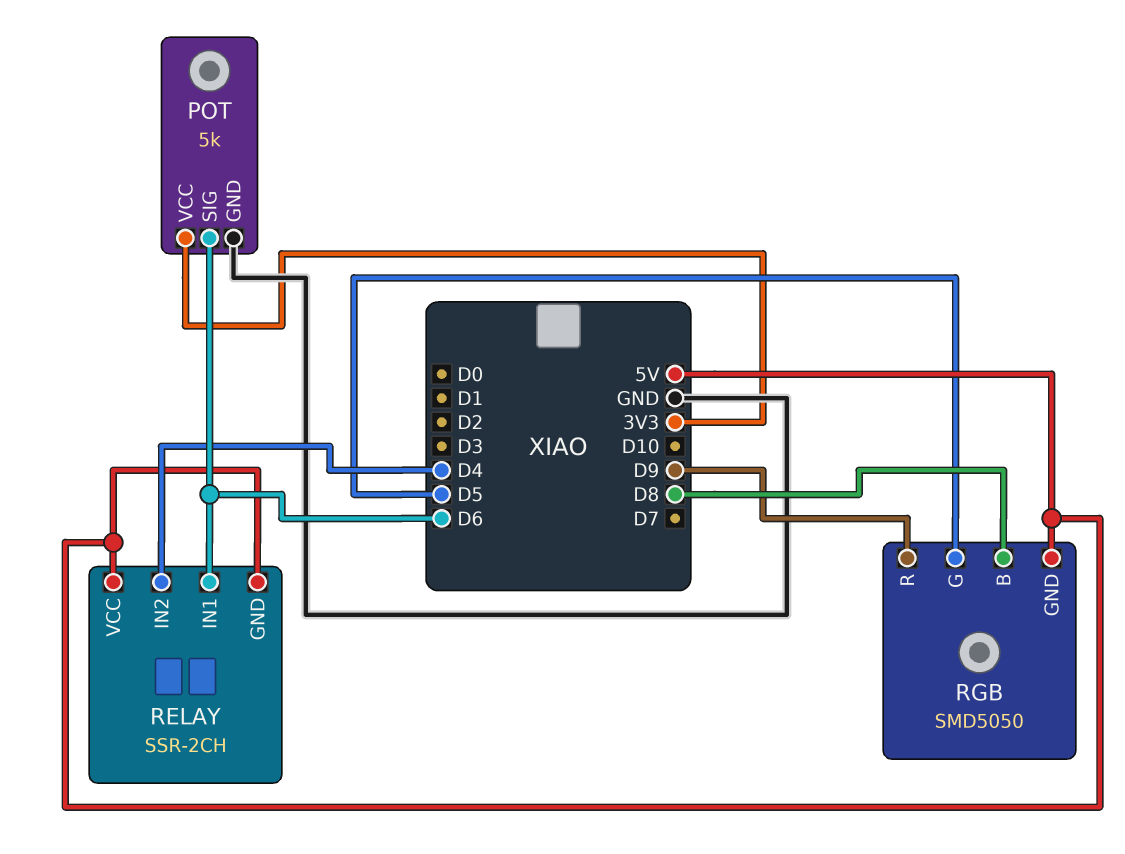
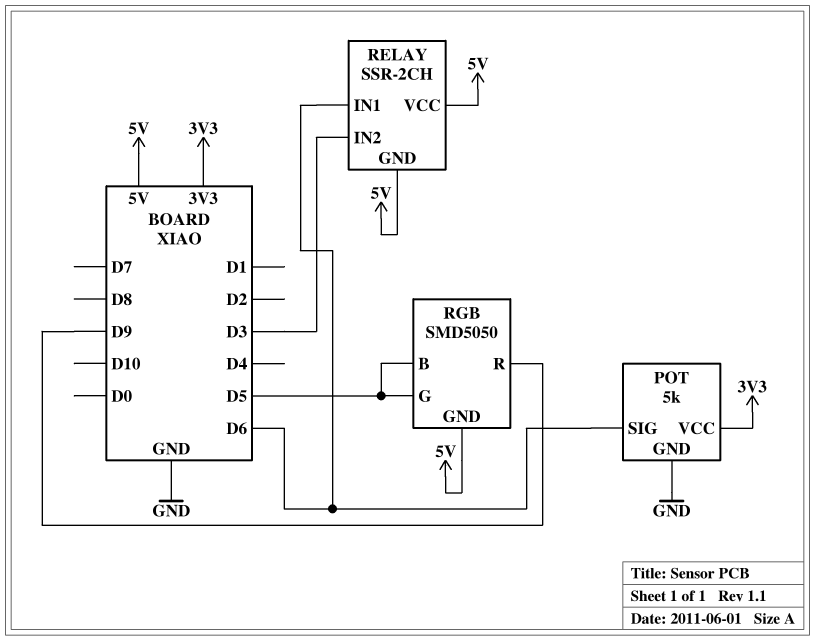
RELAY pin IN2: D4 -> D3
RGB pin B: D8 -> D5

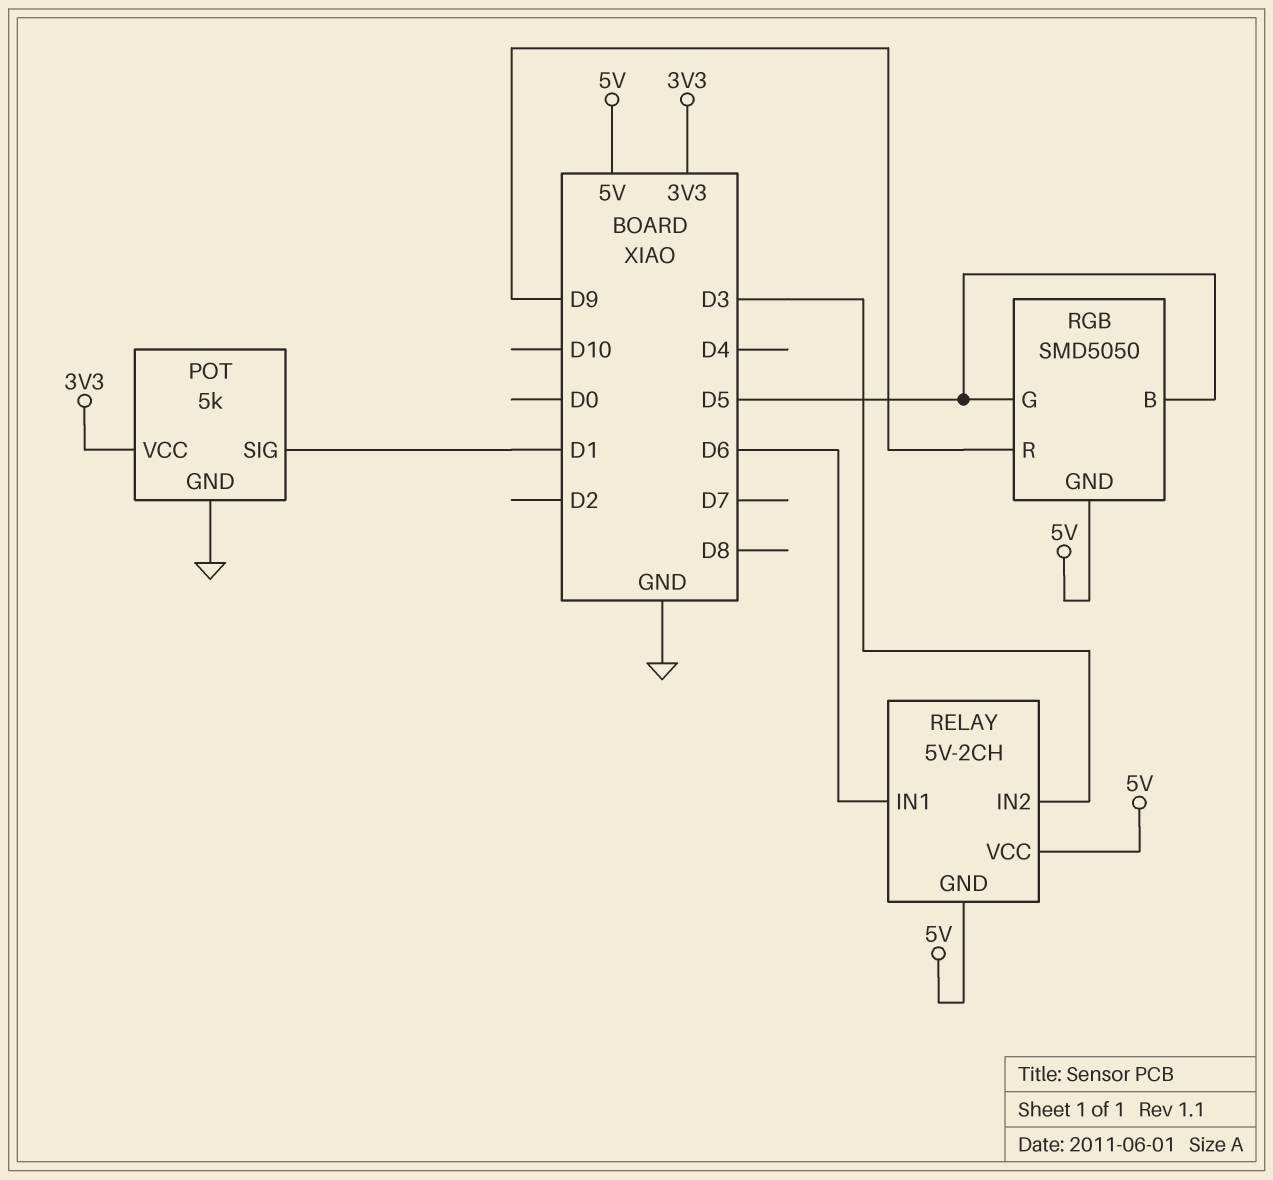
POT pin SIG: D6 -> D1
RELAY: SSR-2CH -> 5V-2CH

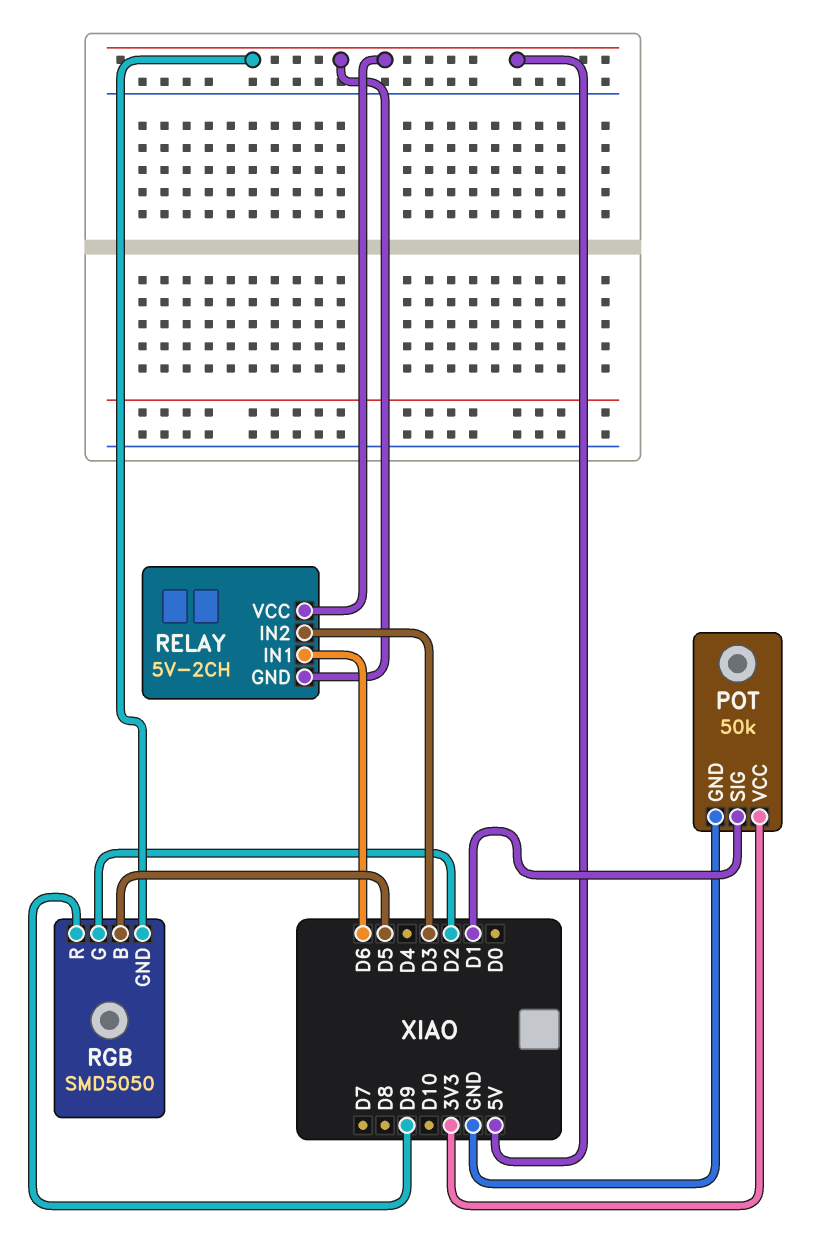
POT: 5k -> 50k
RGB pin G: D5 -> D2

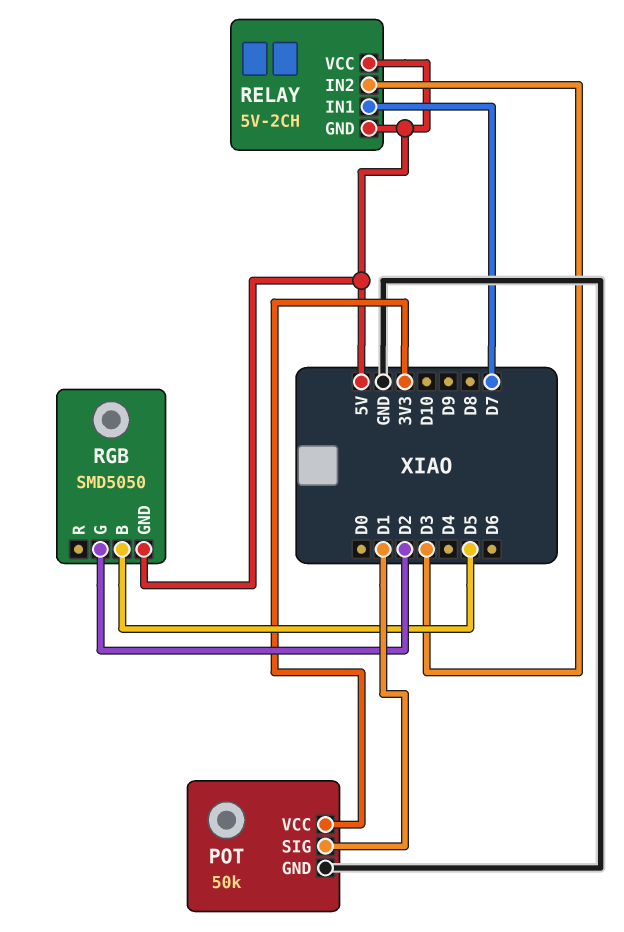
RELAY pin IN1: D6 -> D7
RGB pin R: D9 -> none

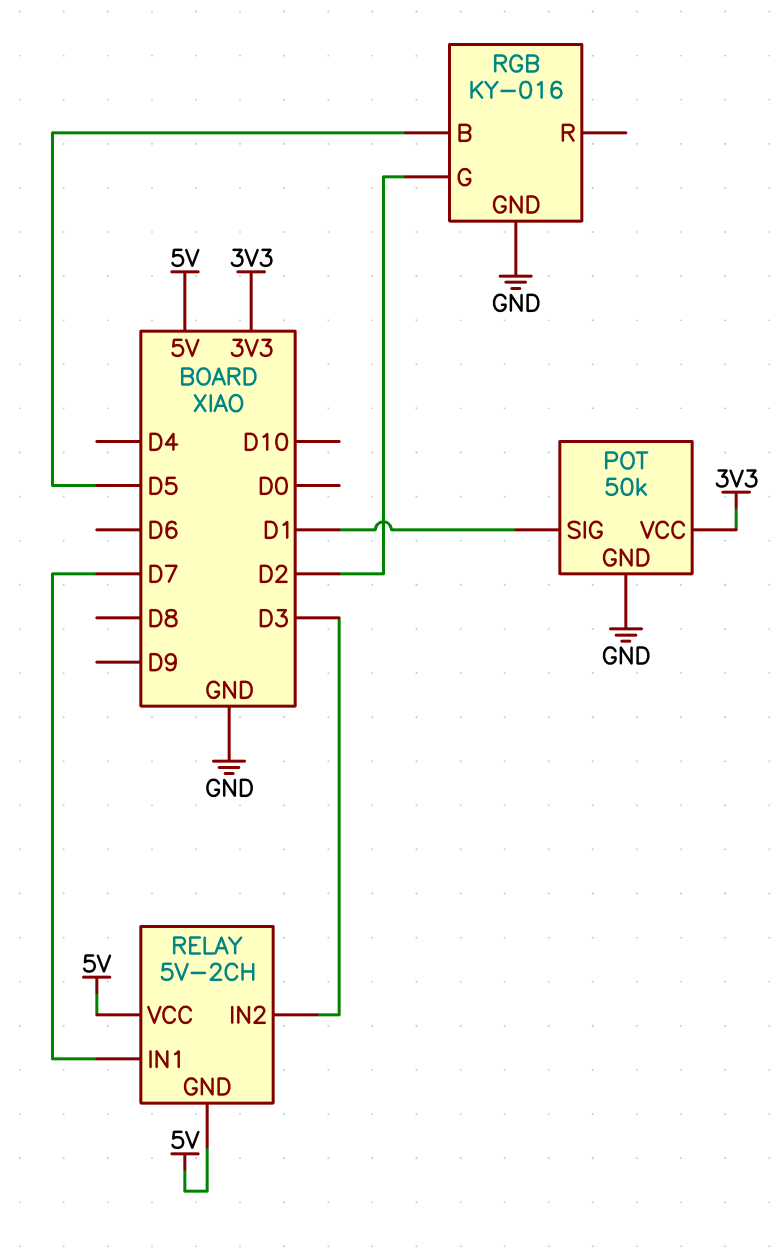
RGB: SMD5050 -> KY-016
RGB pin GND: 5V -> GND

